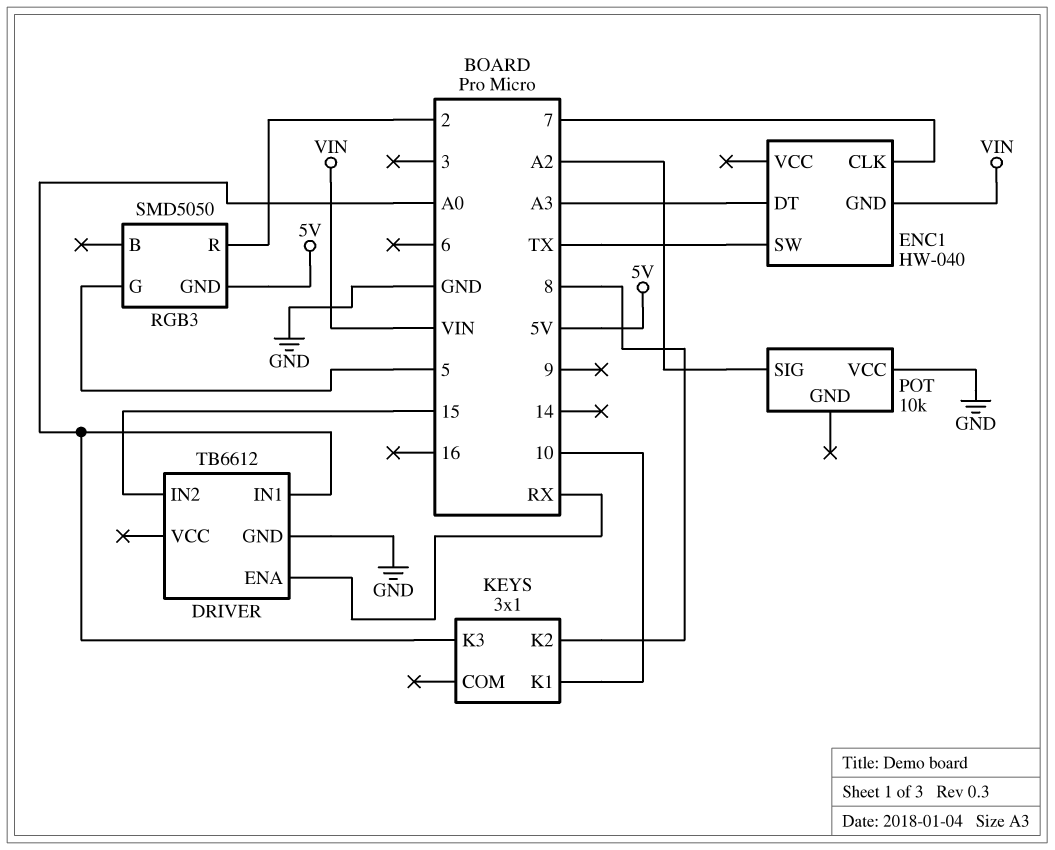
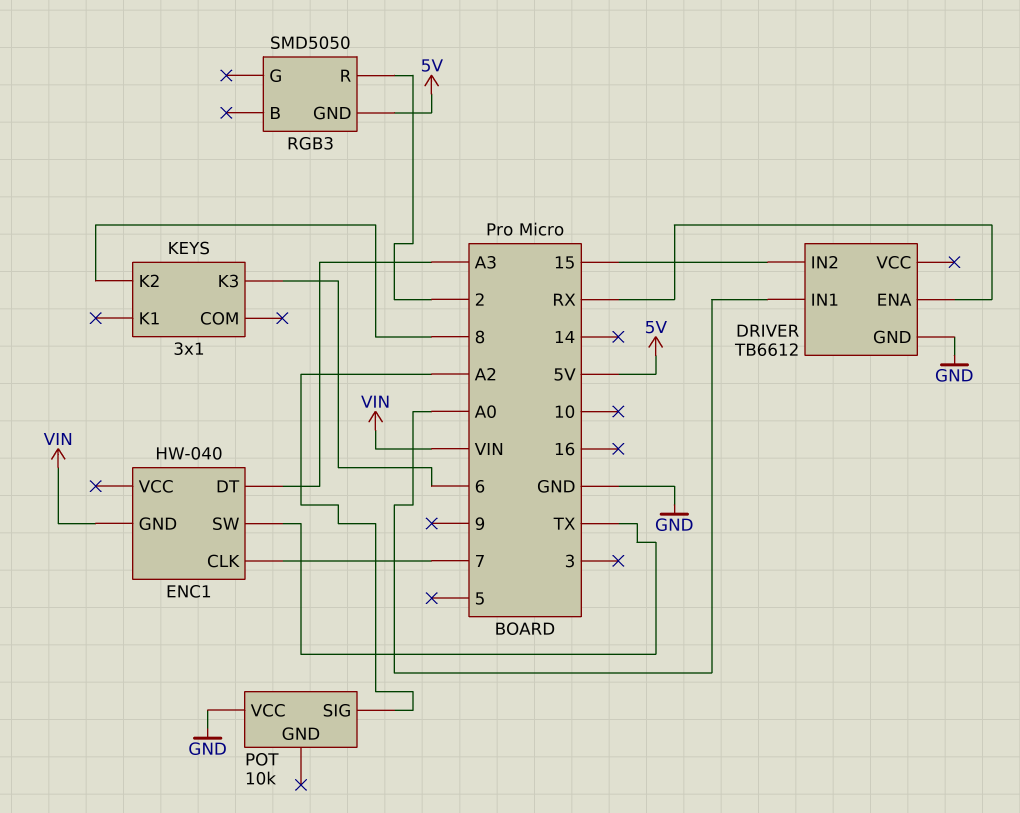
KEYS pin K1: 10 -> none
KEYS pin K3: A0 -> 6
RGB3 pin G: 5 -> none

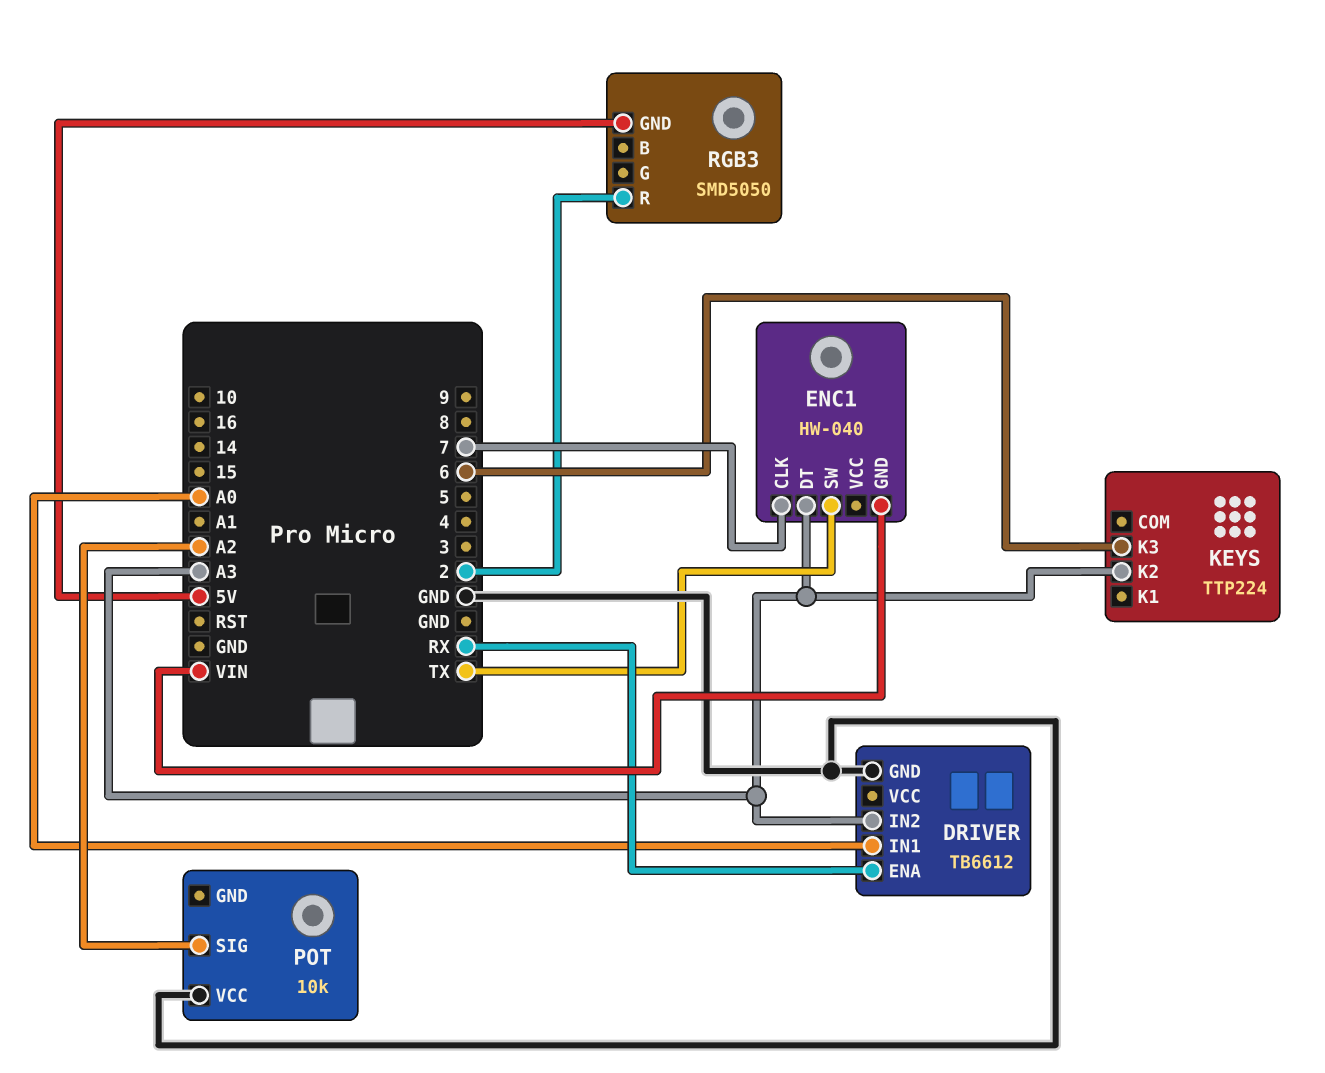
DRIVER pin IN2: 15 -> A3
KEYS: 3x1 -> TTP224
KEYS pin K2: 8 -> A3

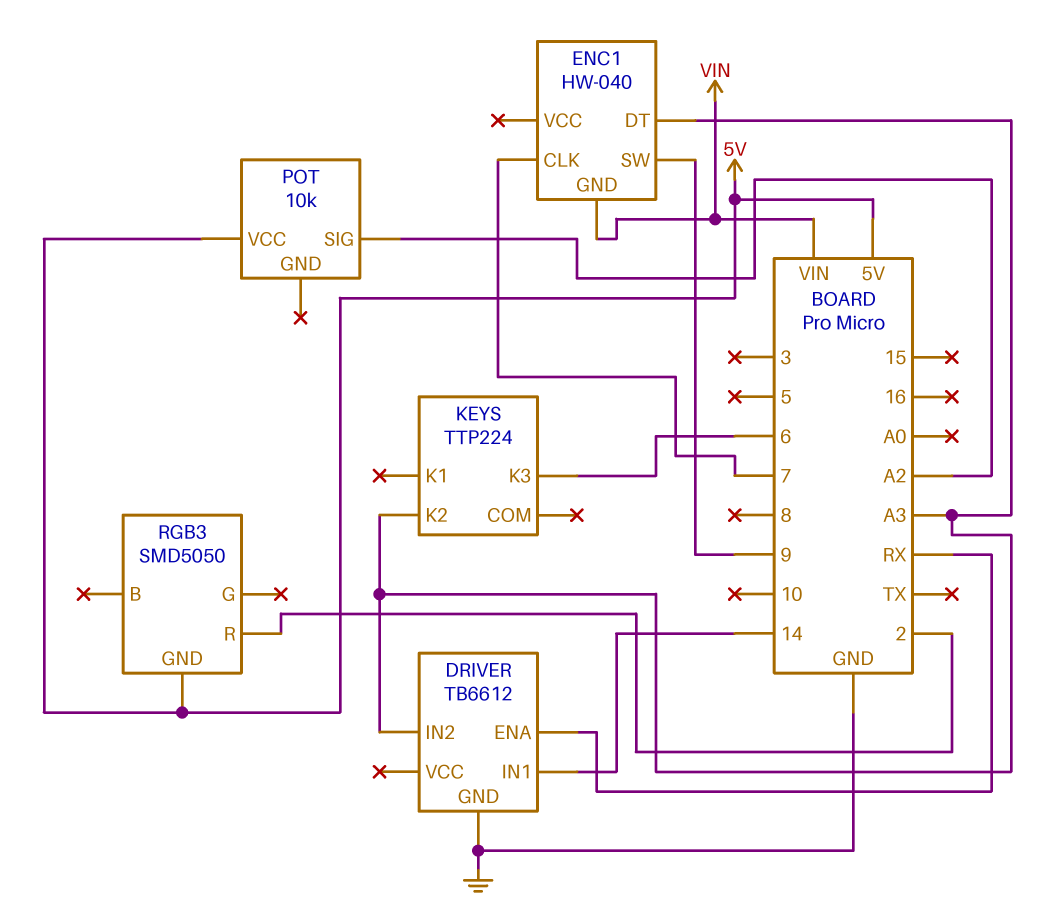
DRIVER pin IN1: A0 -> 14
ENC1 pin SW: TX -> 9
POT pin VCC: GND -> 5V

